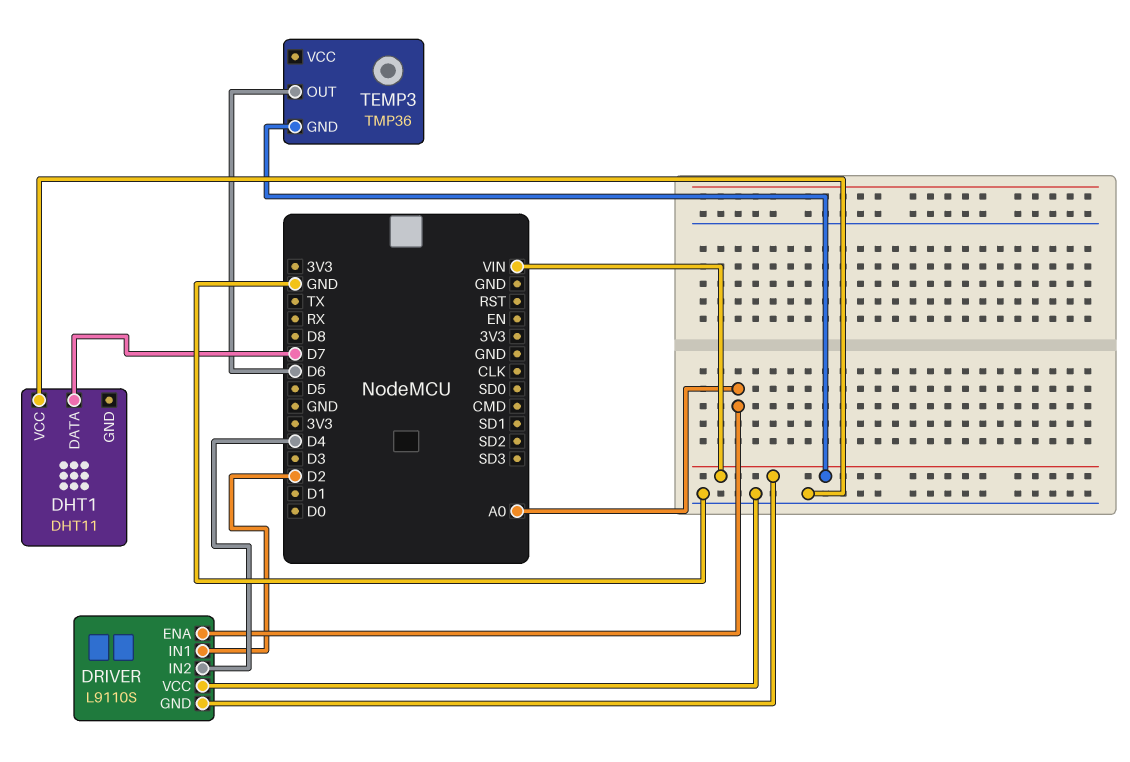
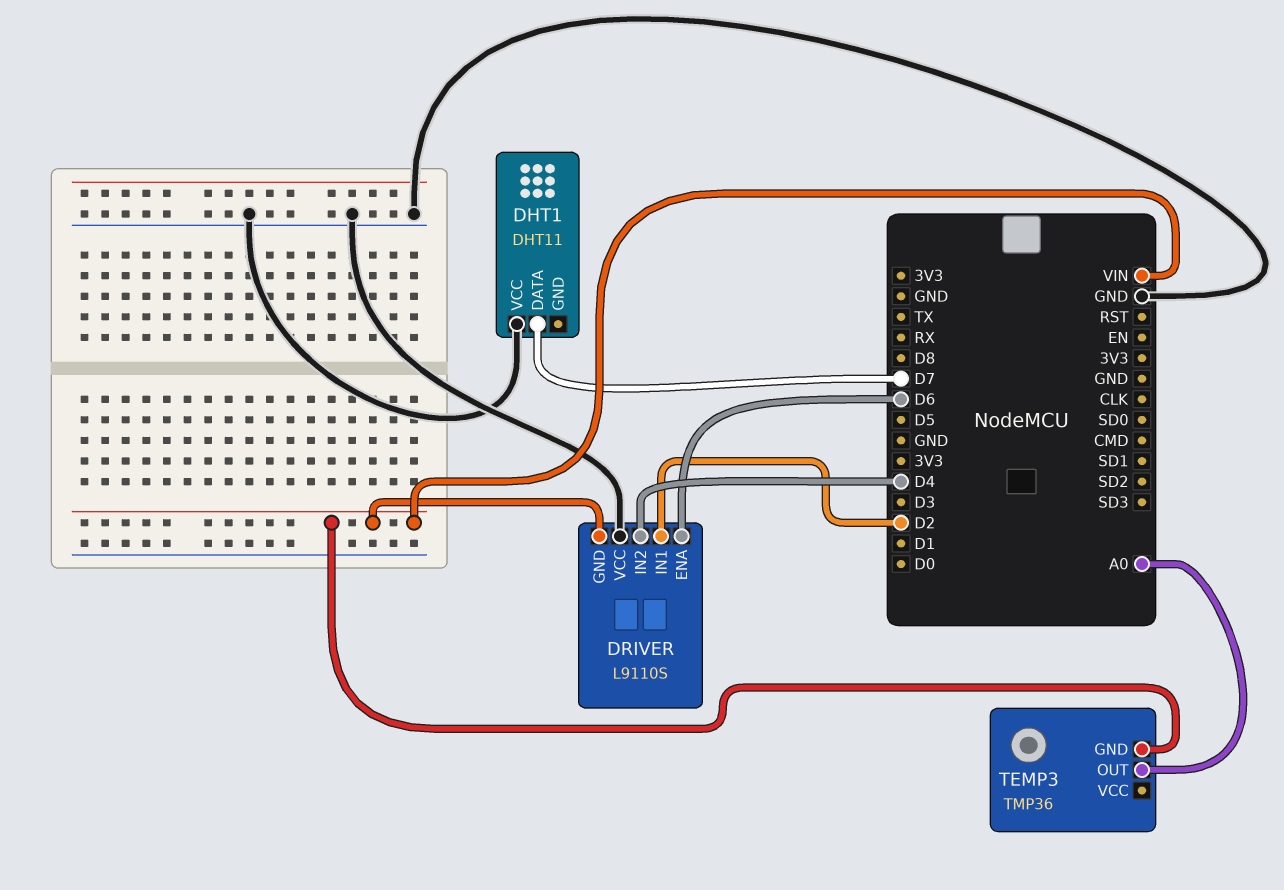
DRIVER pin ENA: A0 -> D6
TEMP3 pin OUT: D6 -> A0

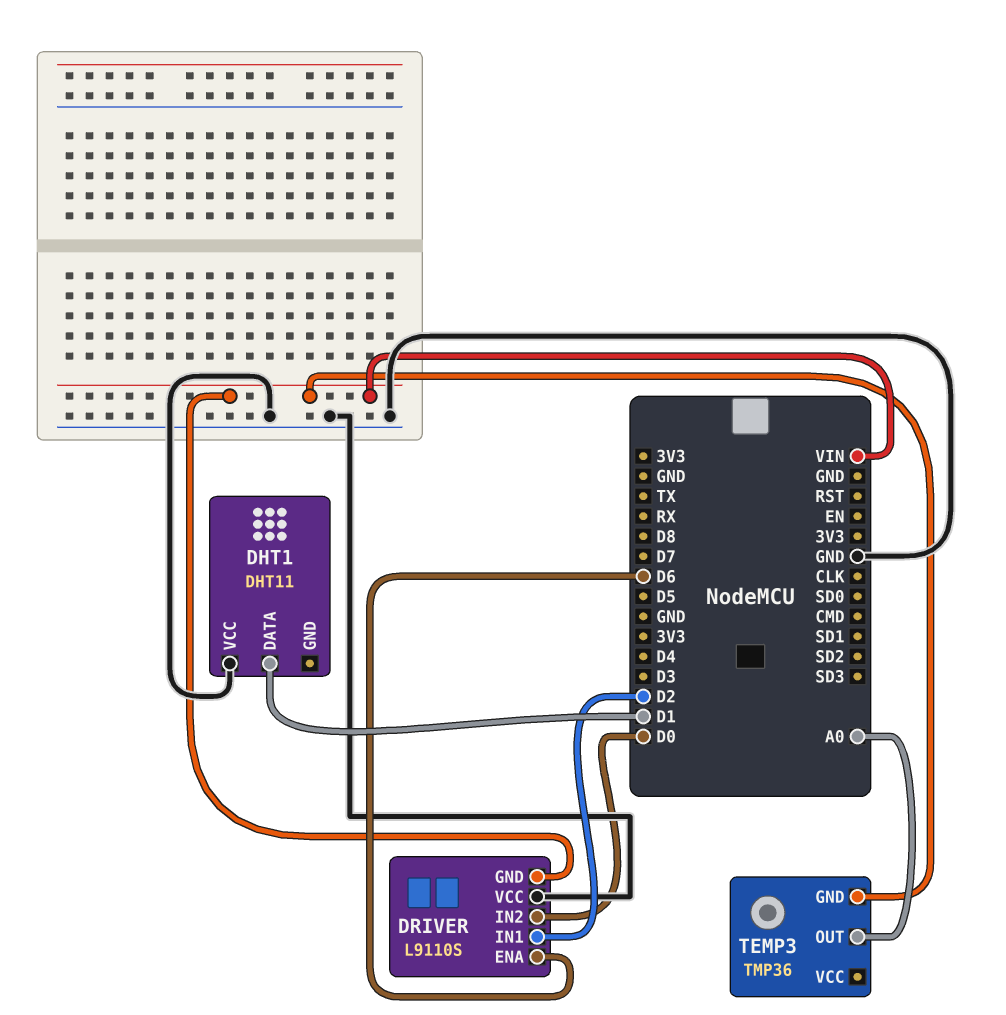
DHT1 pin DATA: D7 -> D1
DRIVER pin IN2: D4 -> D0

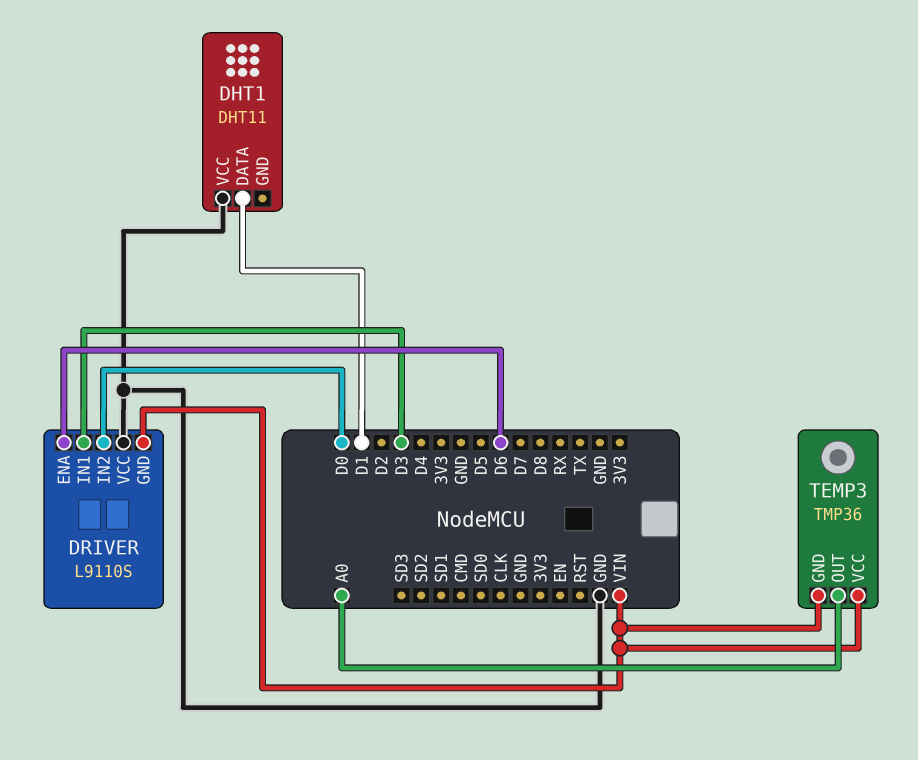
DRIVER pin IN1: D2 -> D3
TEMP3 pin VCC: none -> VIN

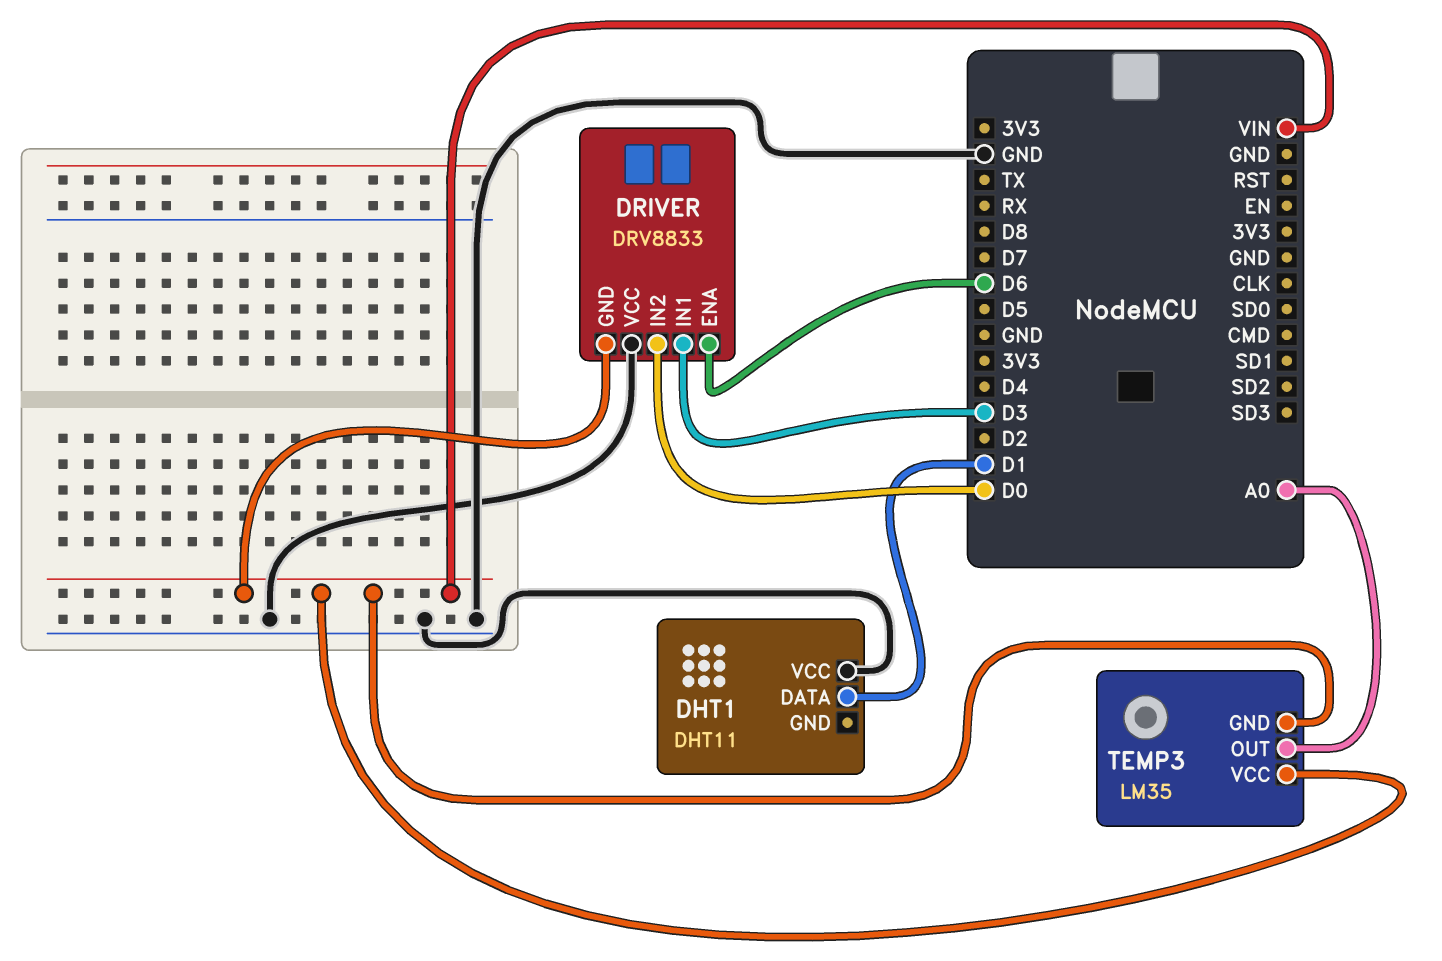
DRIVER: L9110S -> DRV8833
TEMP3: TMP36 -> LM35

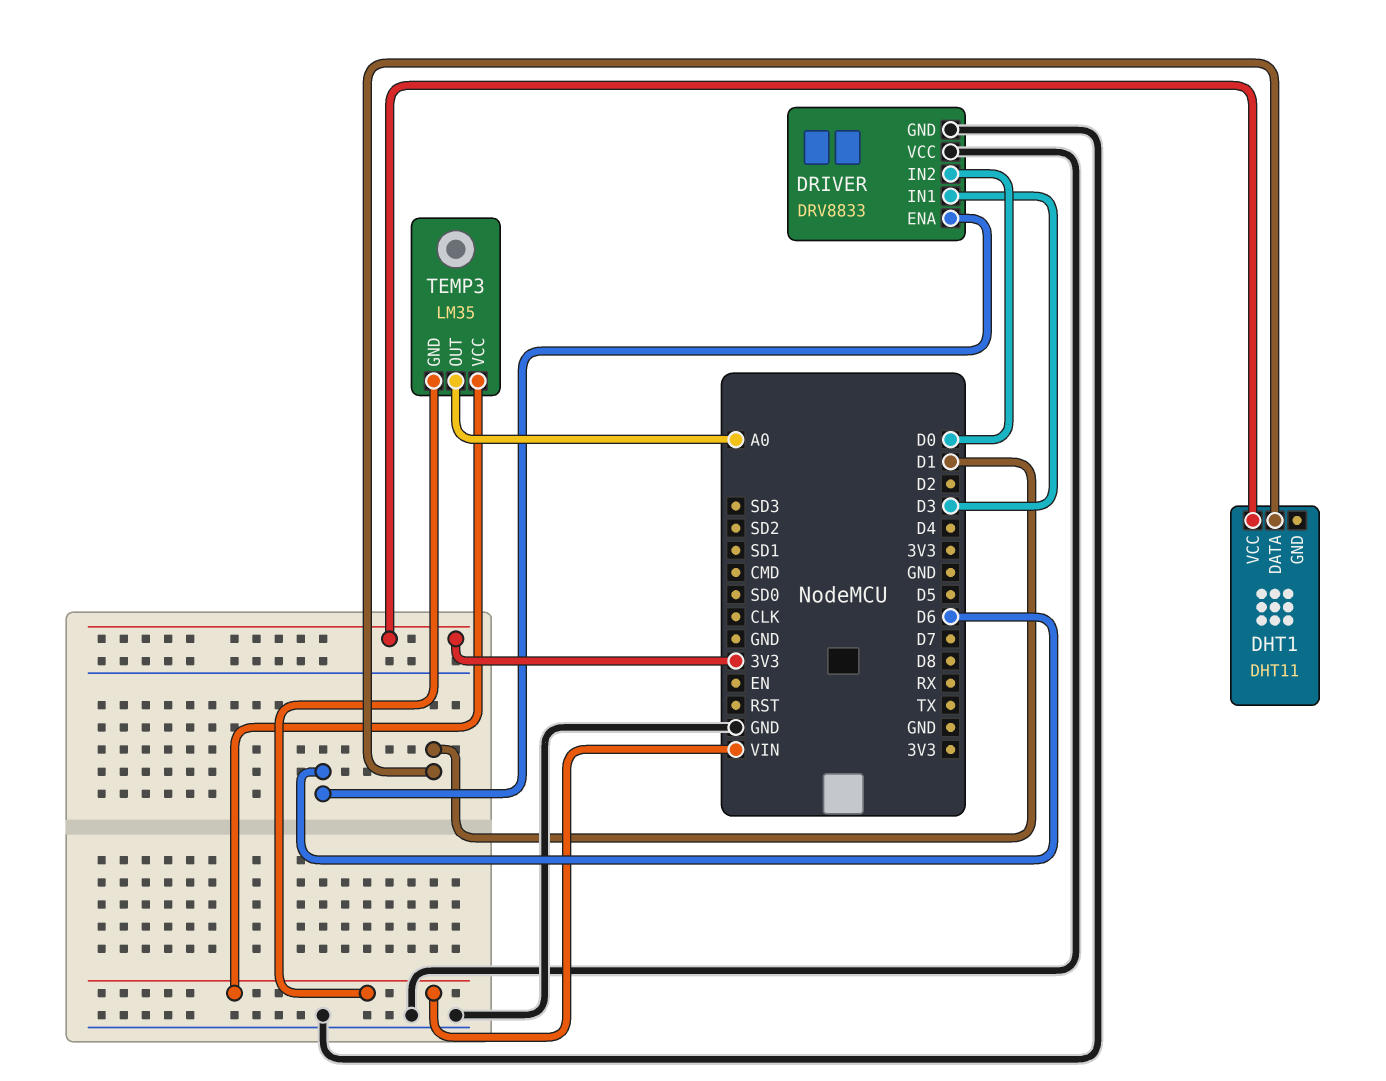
DHT1 pin VCC: GND -> 3V3
DRIVER pin GND: VIN -> GND

